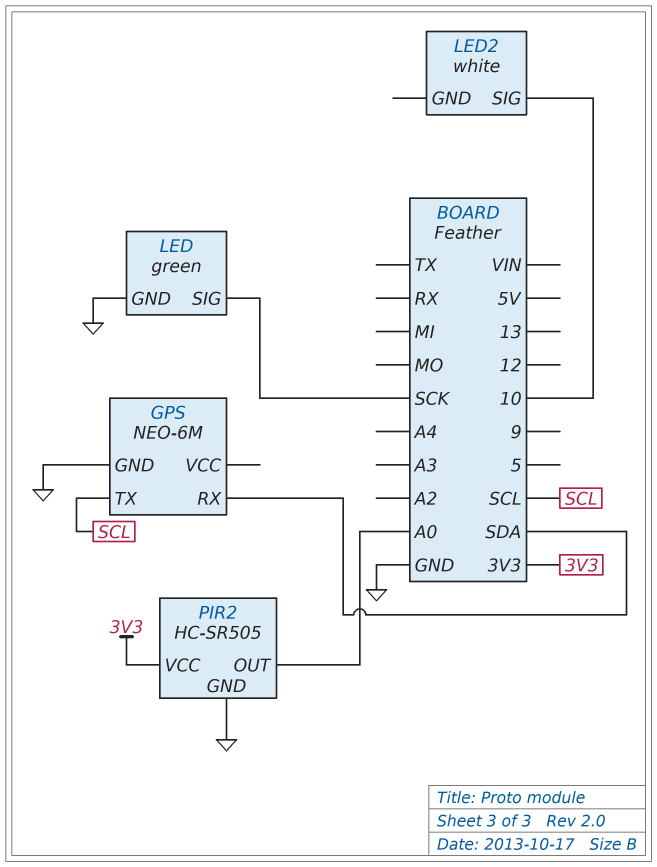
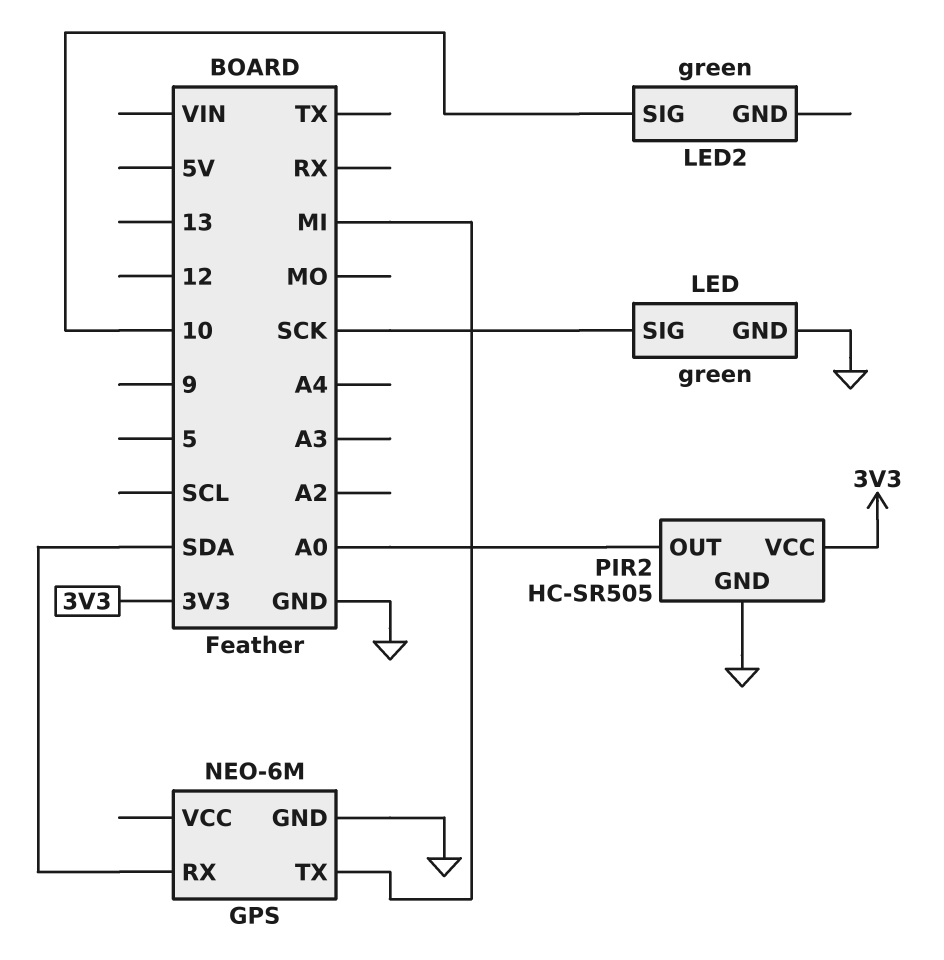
GPS pin TX: SCL -> MI
LED2: white -> green

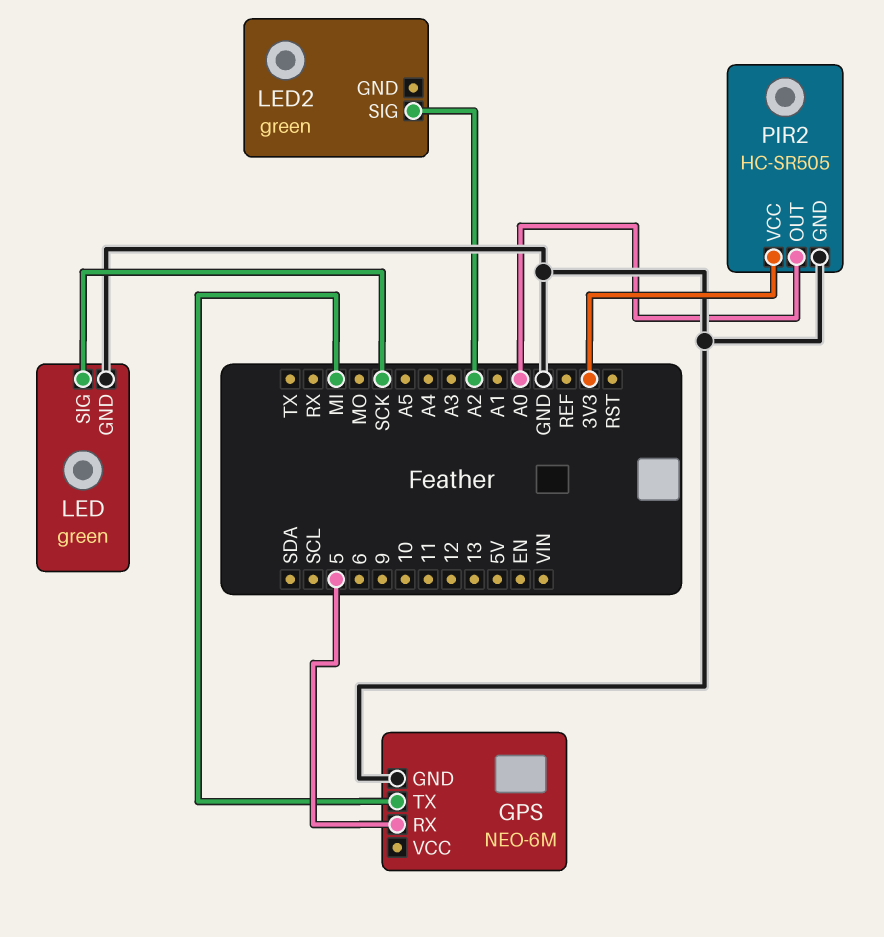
GPS pin RX: SDA -> 5
LED2 pin SIG: 10 -> A2

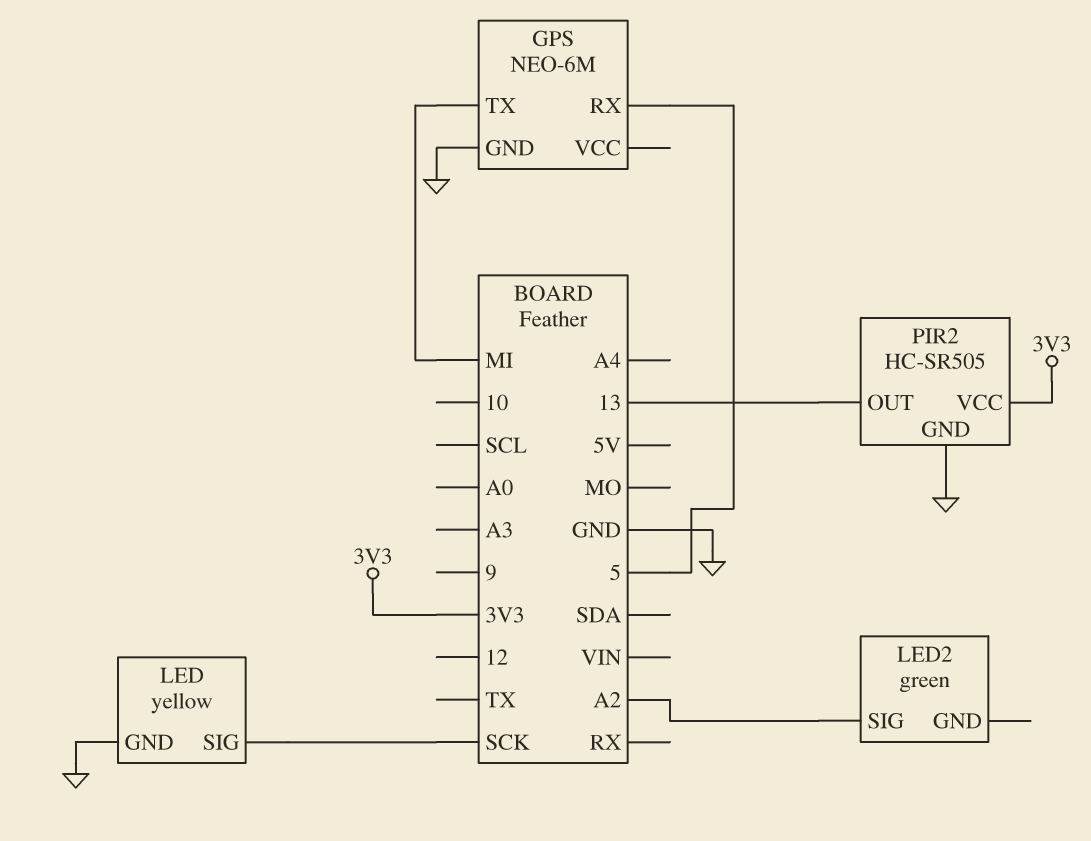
LED: green -> yellow
PIR2 pin OUT: A0 -> 13

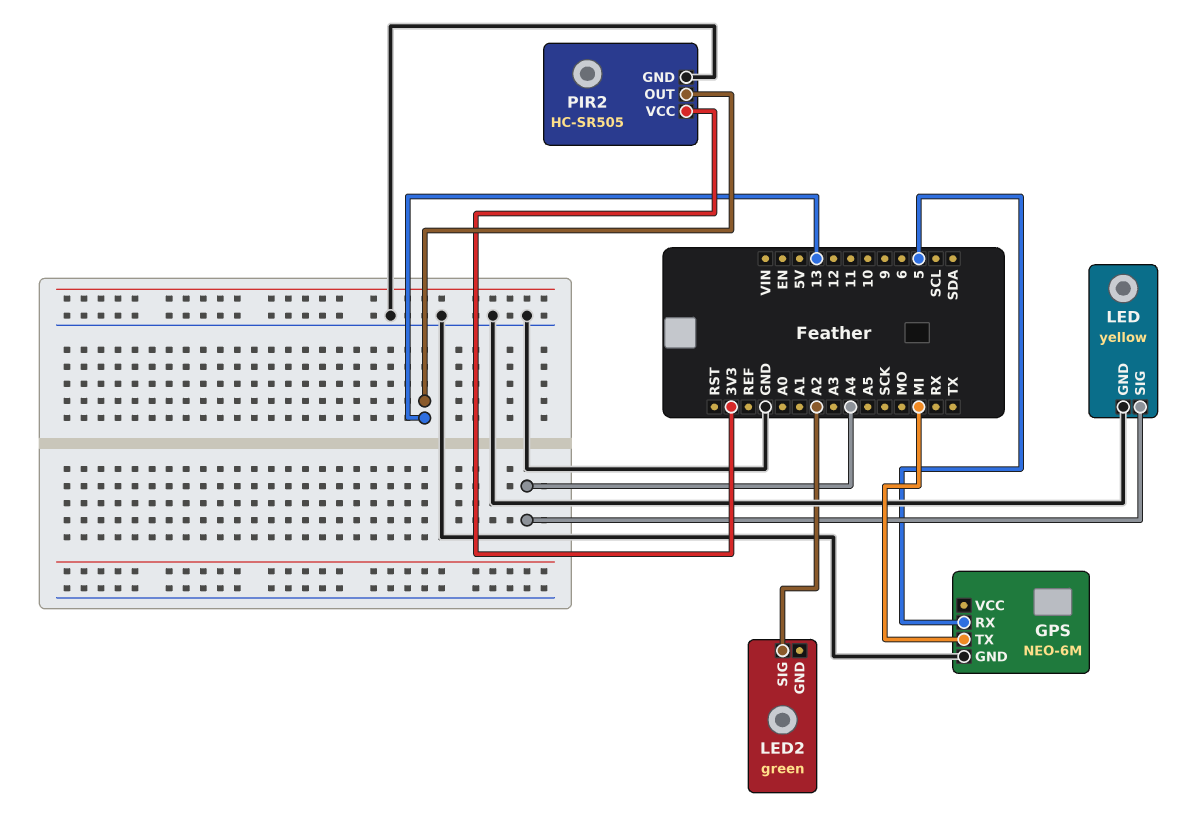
LED pin SIG: SCK -> A4

